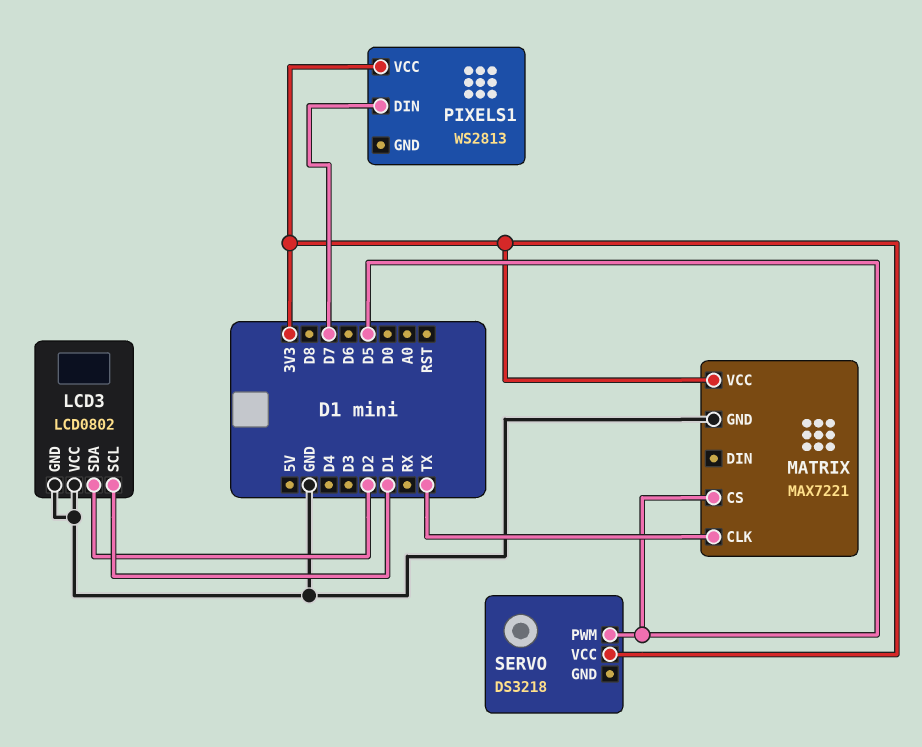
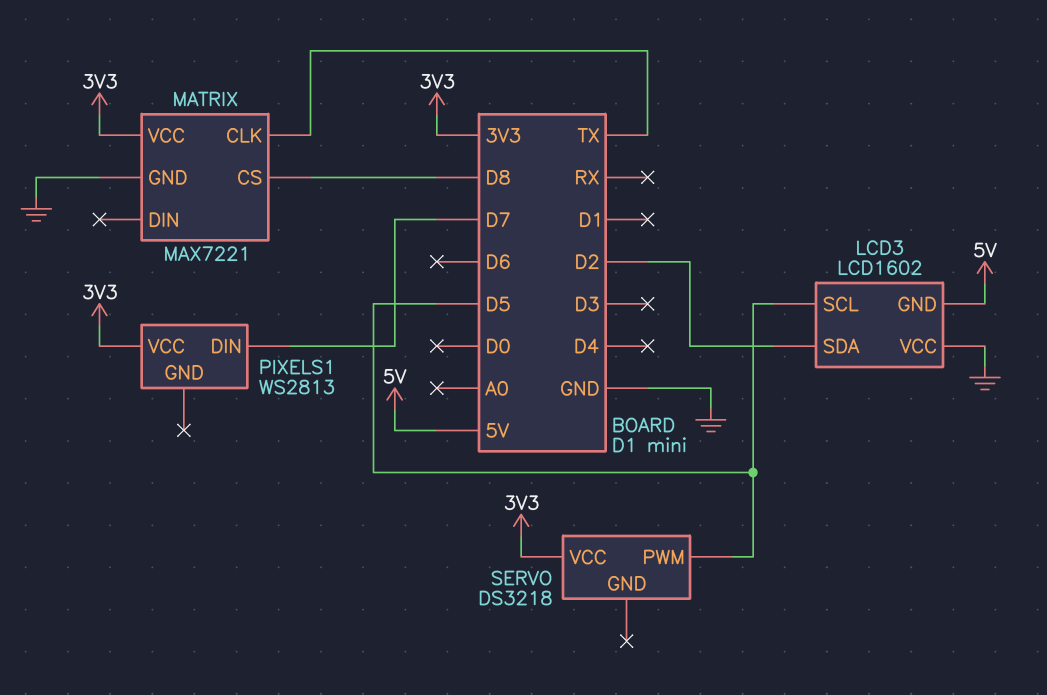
LCD3: LCD0802 -> LCD1602
LCD3 pin GND: GND -> 5V
LCD3 pin SCL: D1 -> D5
MATRIX pin CS: D5 -> D8

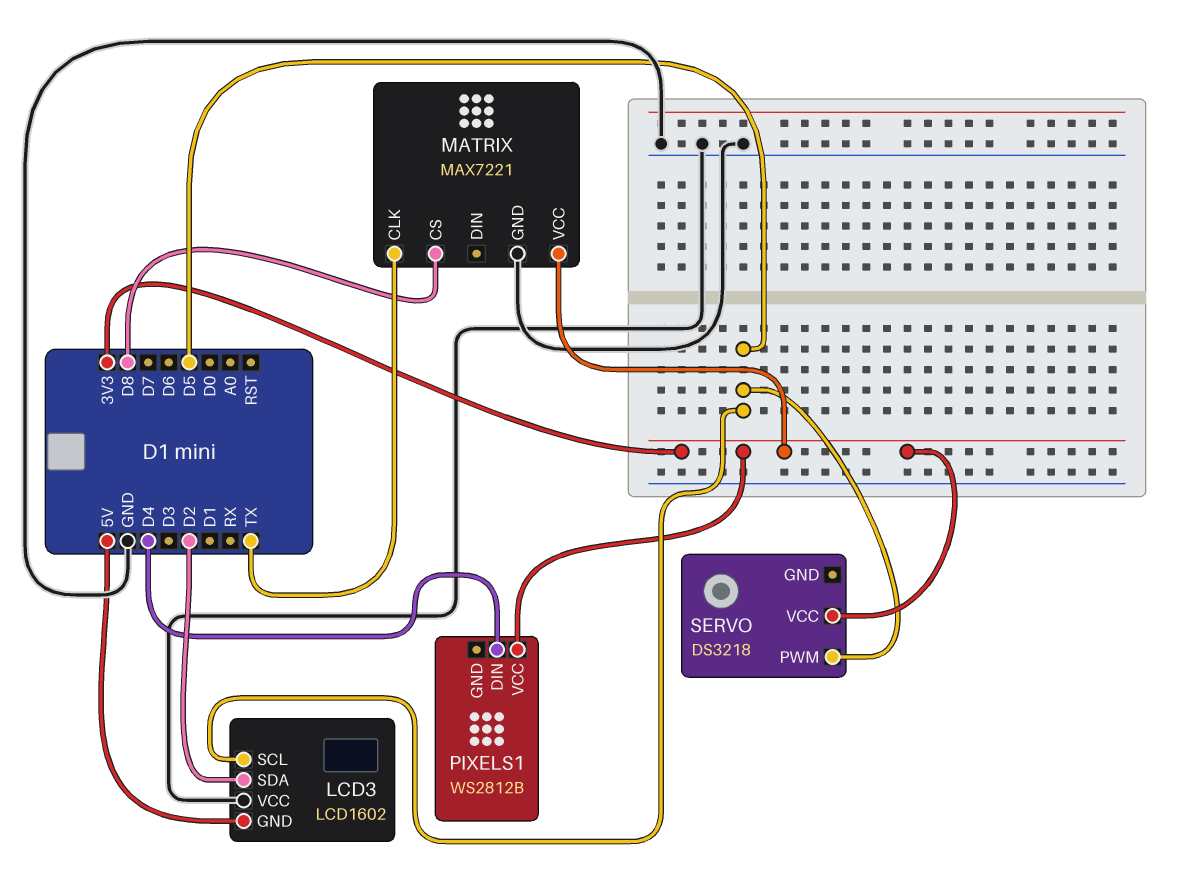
PIXELS1: WS2813 -> WS2812B
PIXELS1 pin DIN: D7 -> D4

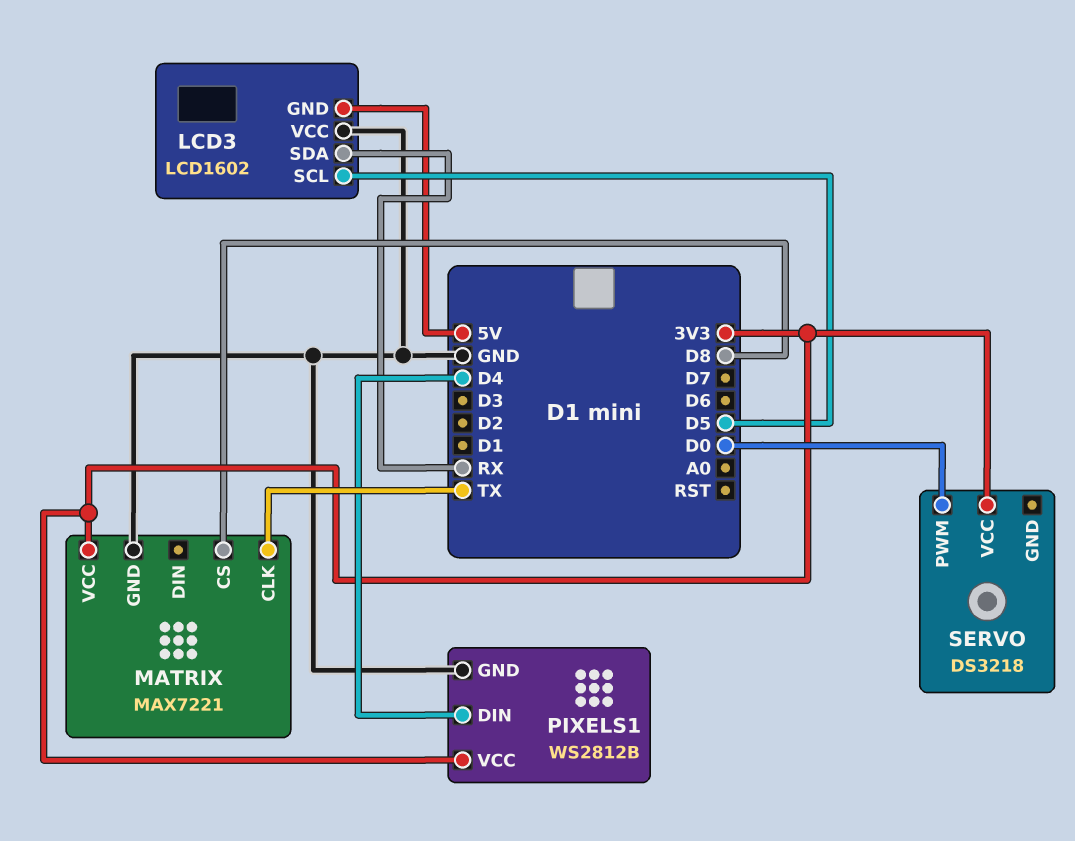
LCD3 pin SDA: D2 -> RX
PIXELS1 pin GND: none -> GND
SERVO pin PWM: D5 -> D0

